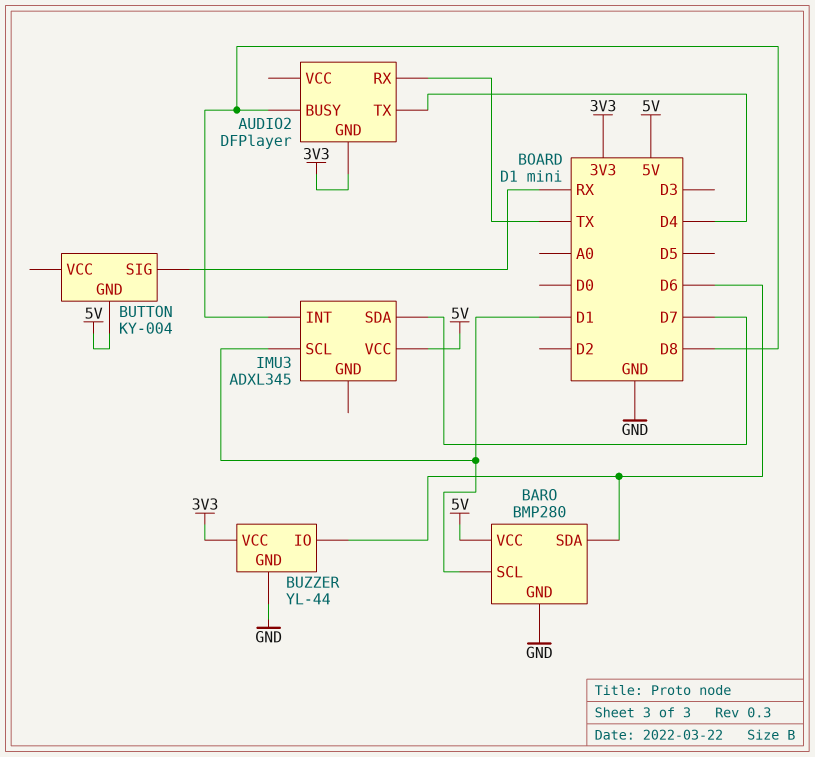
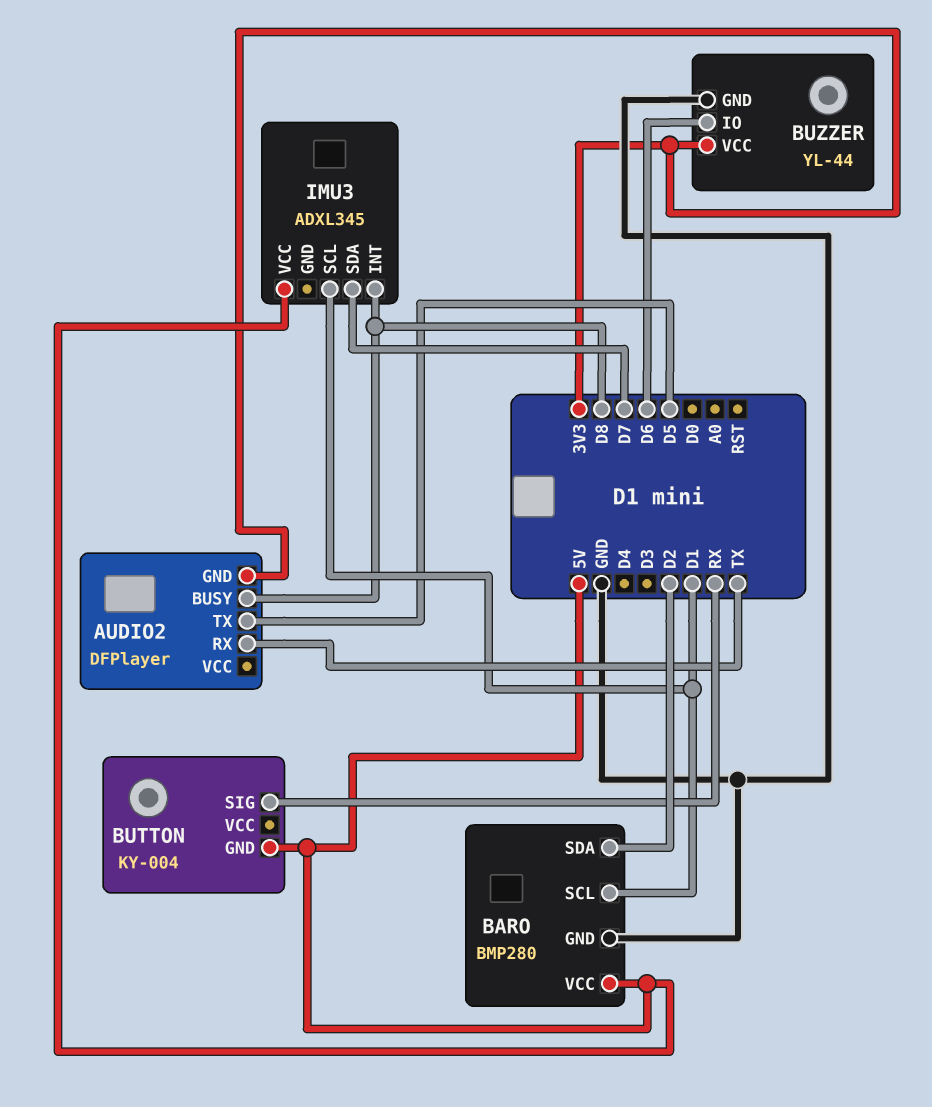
AUDIO2 pin TX: D4 -> D5
BARO pin SDA: D6 -> D2

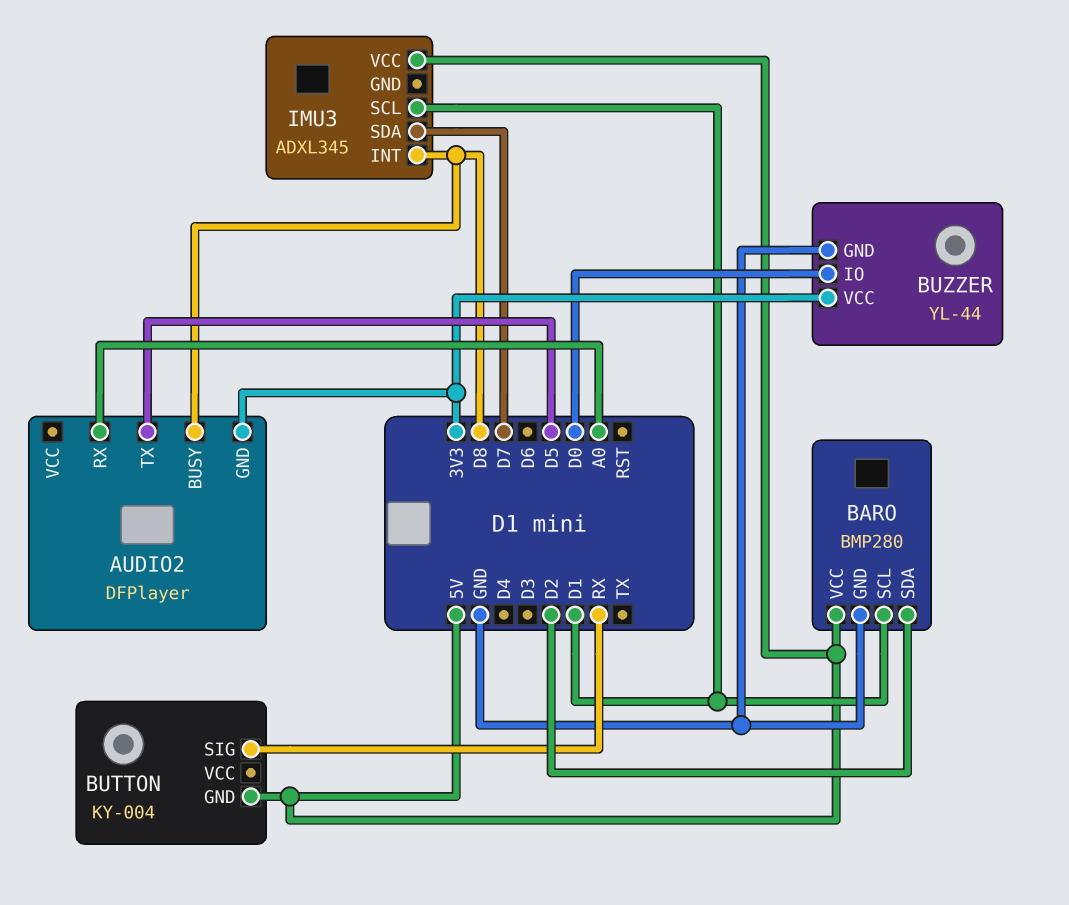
AUDIO2 pin RX: TX -> A0
BUZZER pin IO: D6 -> D0

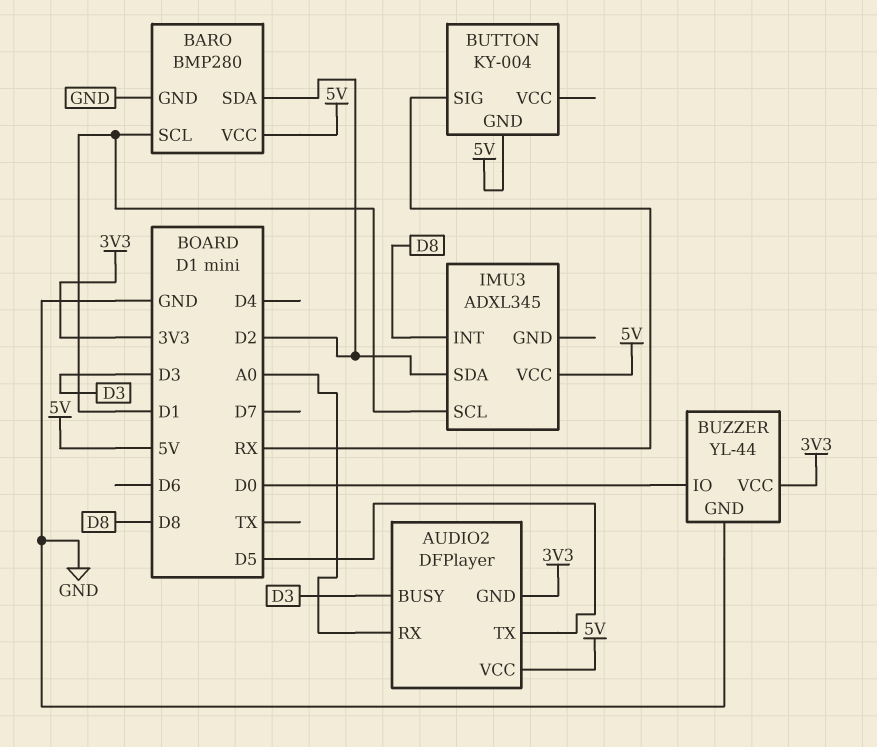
AUDIO2 pin BUSY: D8 -> D3
AUDIO2 pin VCC: none -> 5V
IMU3 pin SDA: D7 -> D2

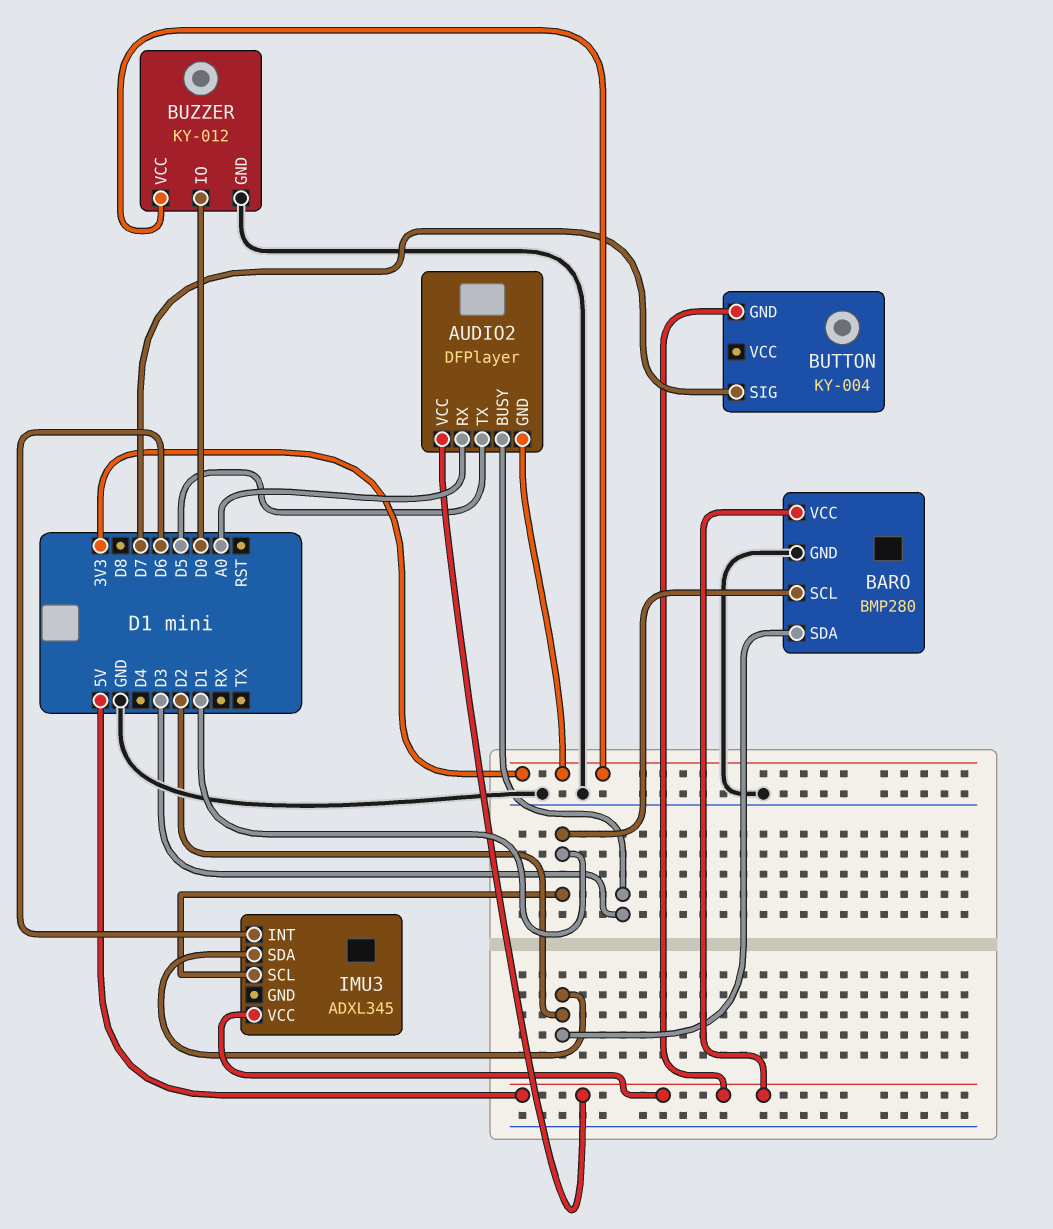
BUTTON pin SIG: RX -> D7
BUZZER: YL-44 -> KY-012
IMU3 pin INT: D8 -> D6

